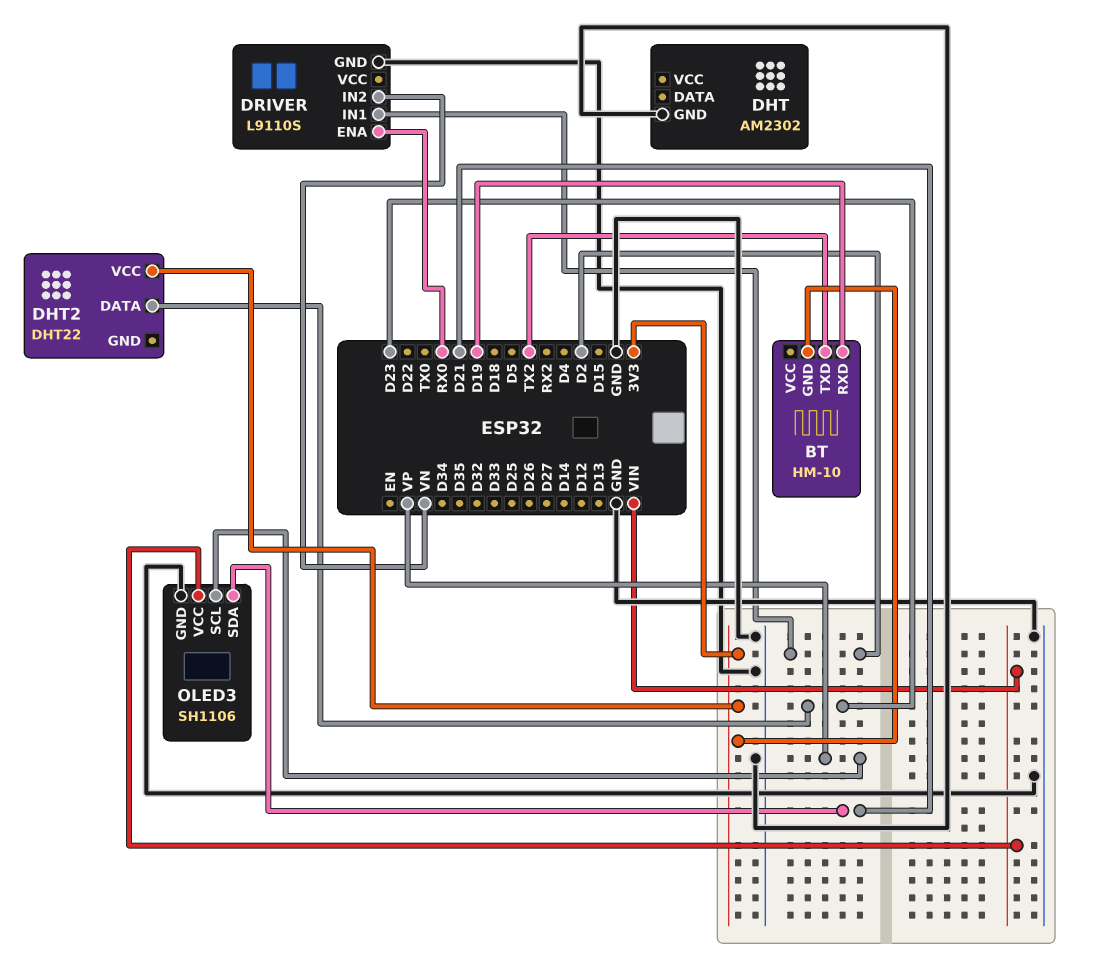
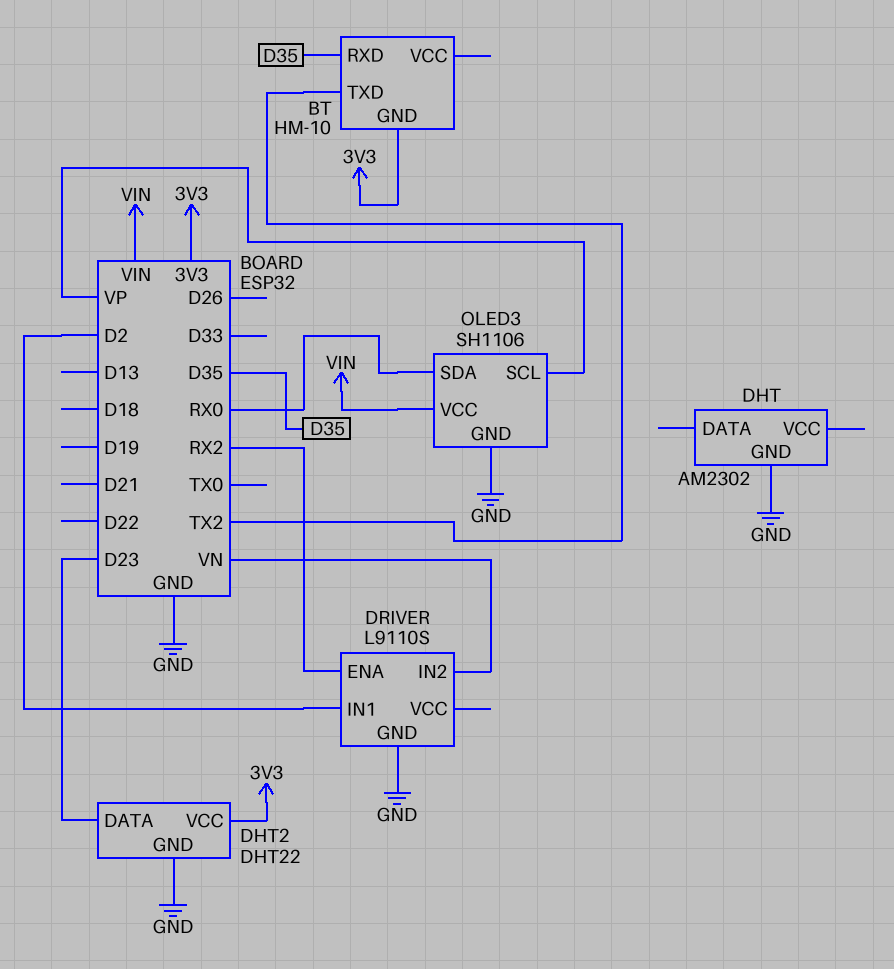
BT pin RXD: D19 -> D35
DHT2 pin GND: none -> GND
DRIVER pin ENA: RX0 -> RX2
OLED3 pin SDA: D21 -> RX0

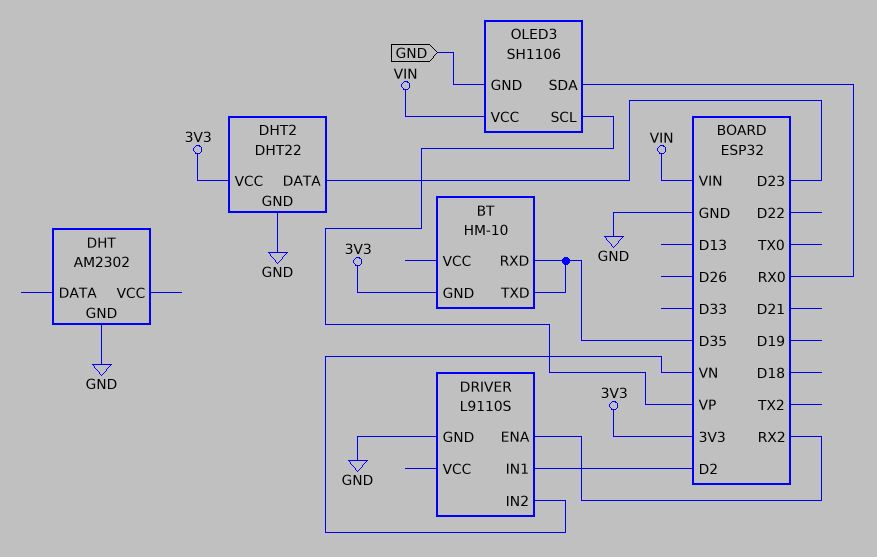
BT pin TXD: TX2 -> D35

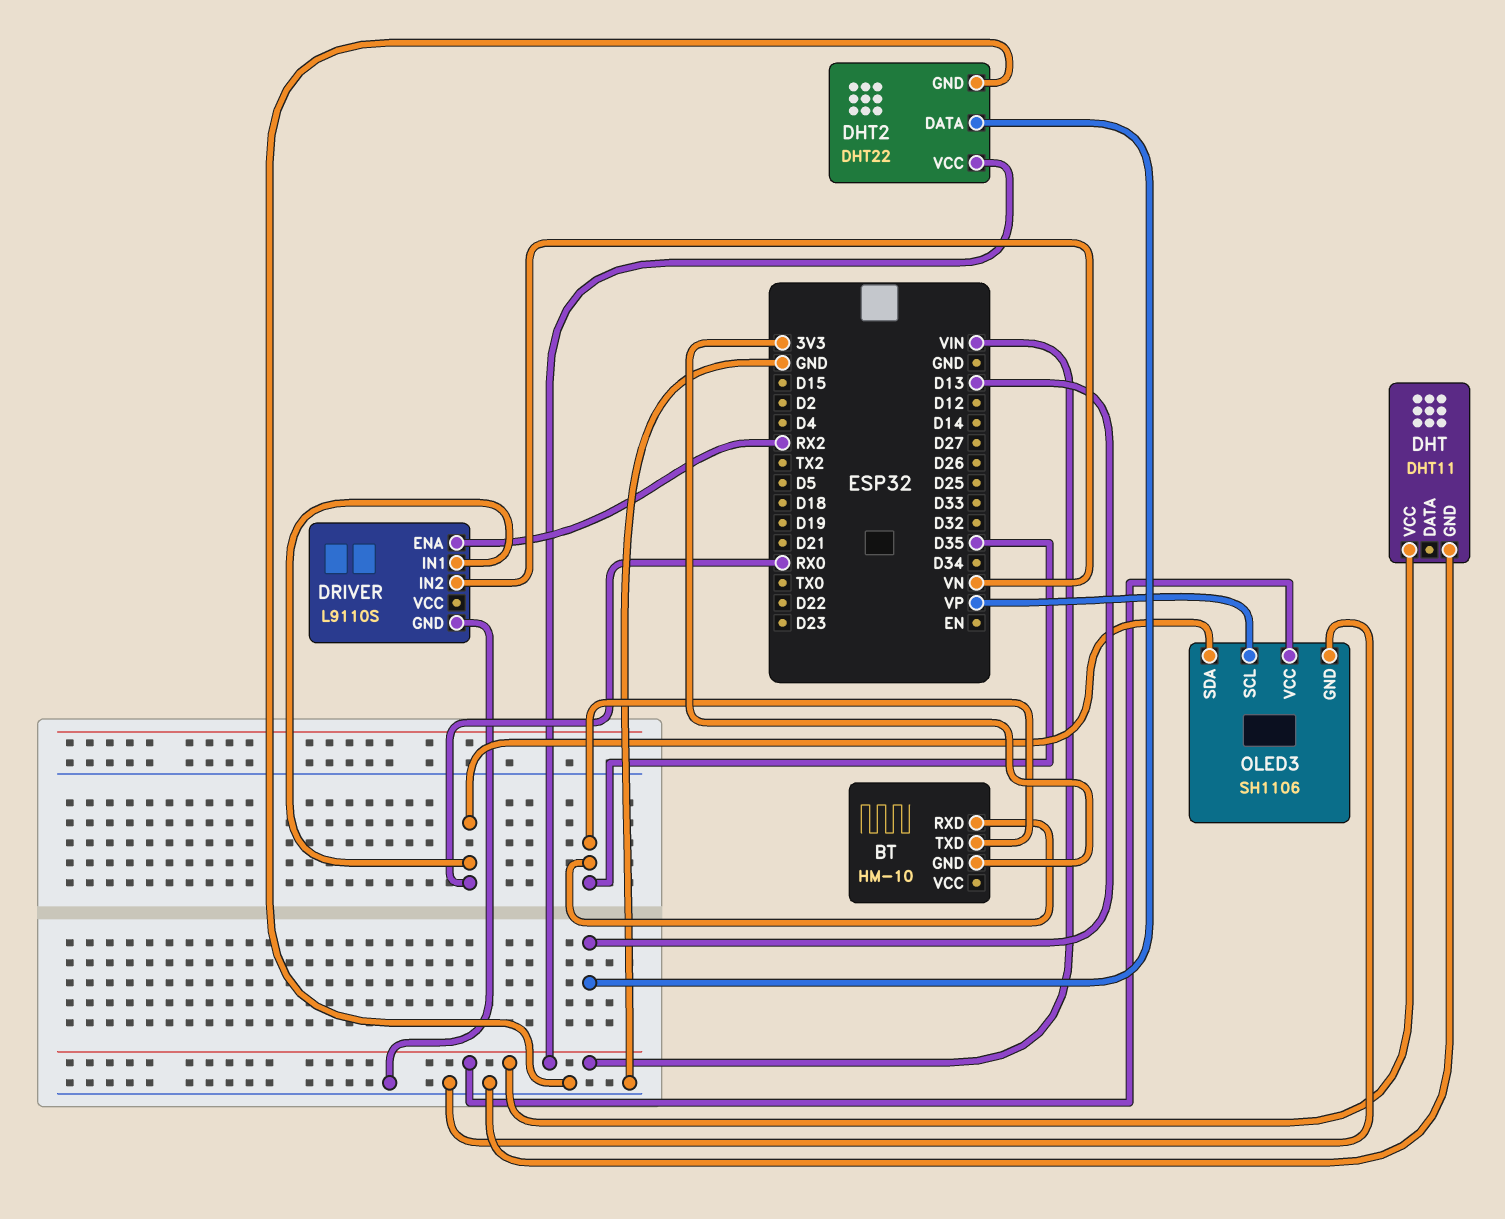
DHT: AM2302 -> DHT11
DHT pin VCC: none -> VIN
DHT2 pin DATA: D23 -> D13
DHT2 pin VCC: 3V3 -> VIN
DRIVER pin IN1: D2 -> RX0

